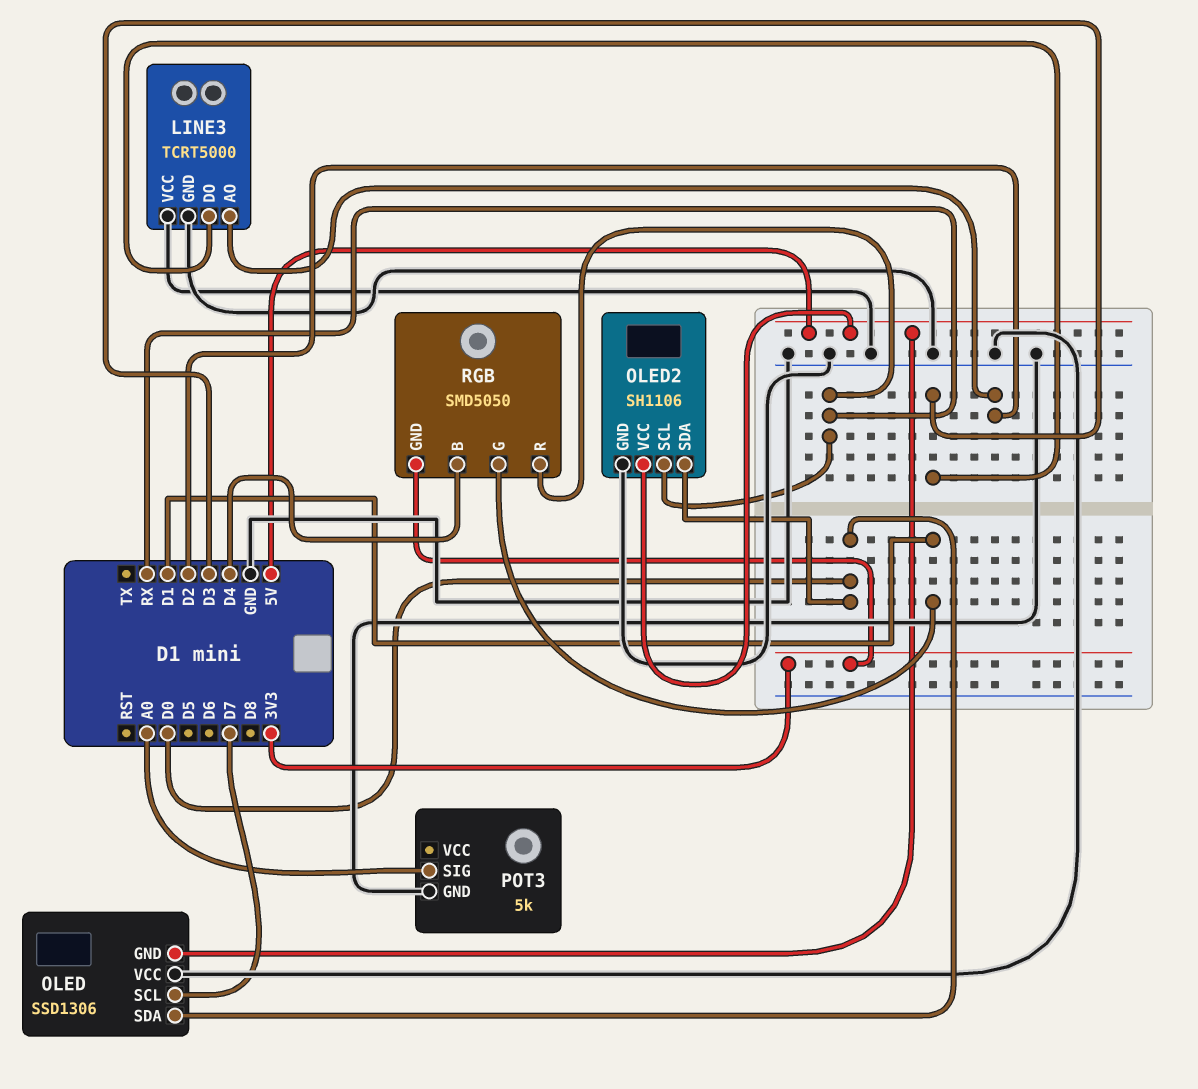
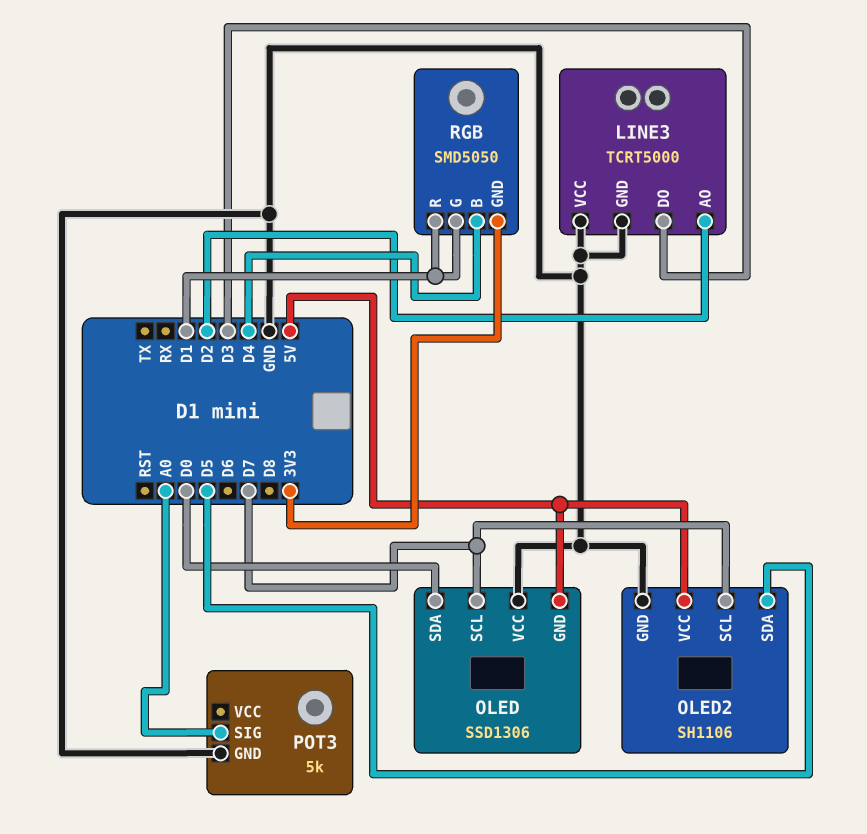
OLED2 pin SCL: RX -> D7
OLED2 pin SDA: D0 -> D5
RGB pin R: RX -> D1

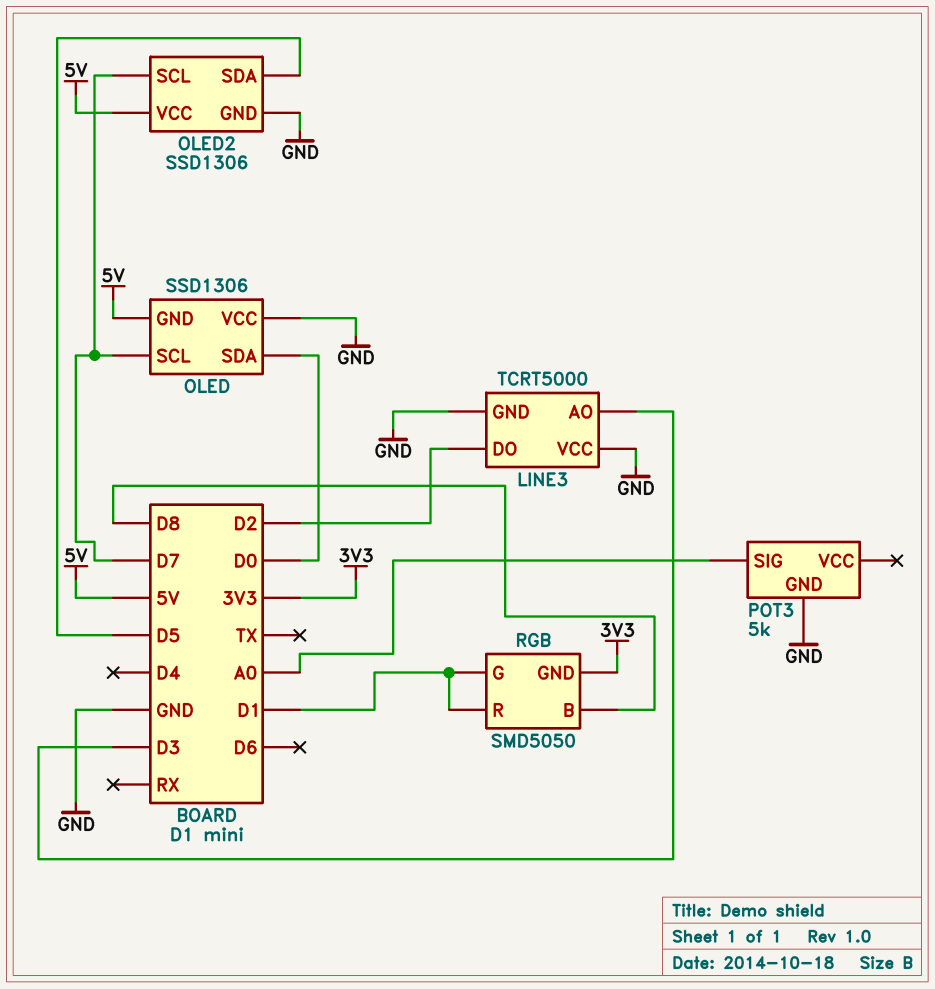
LINE3 pin AO: D2 -> D3
LINE3 pin DO: D3 -> D2
OLED2: SH1106 -> SSD1306
RGB pin B: D4 -> D8

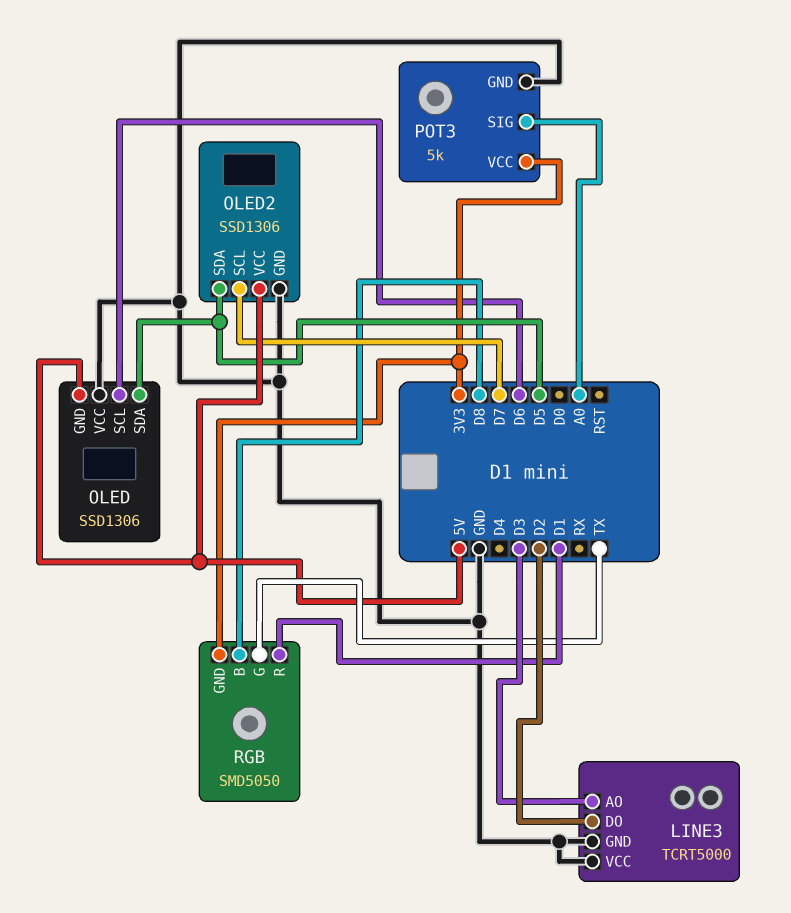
OLED pin SCL: D7 -> D6
OLED pin SDA: D0 -> D5
POT3 pin VCC: none -> 3V3
RGB pin G: D1 -> TX

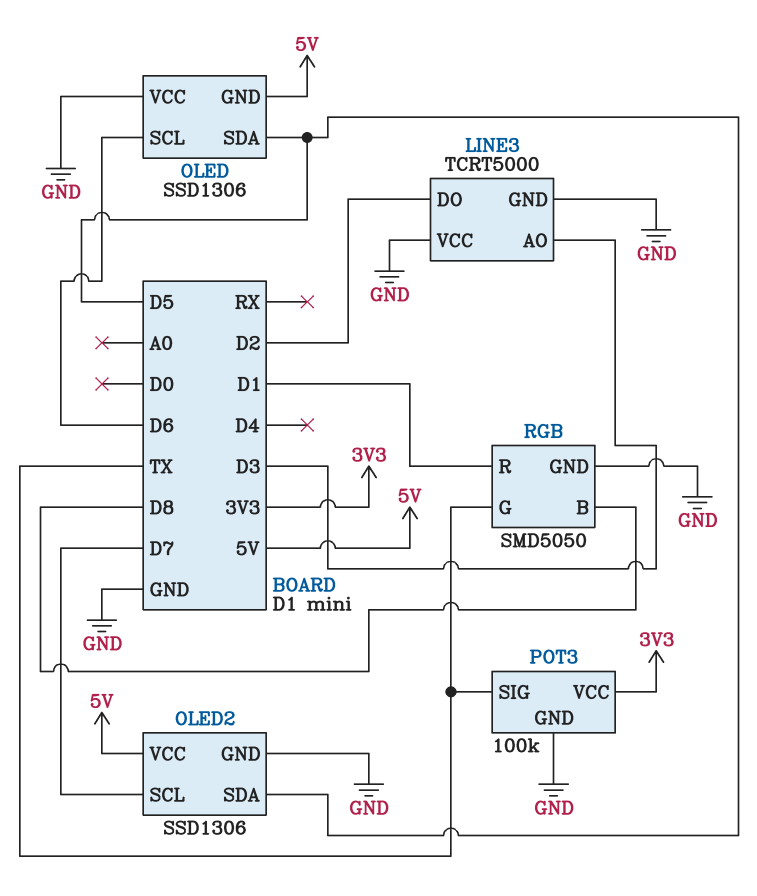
POT3: 5k -> 100k
POT3 pin SIG: A0 -> TX
RGB pin GND: 3V3 -> GND

